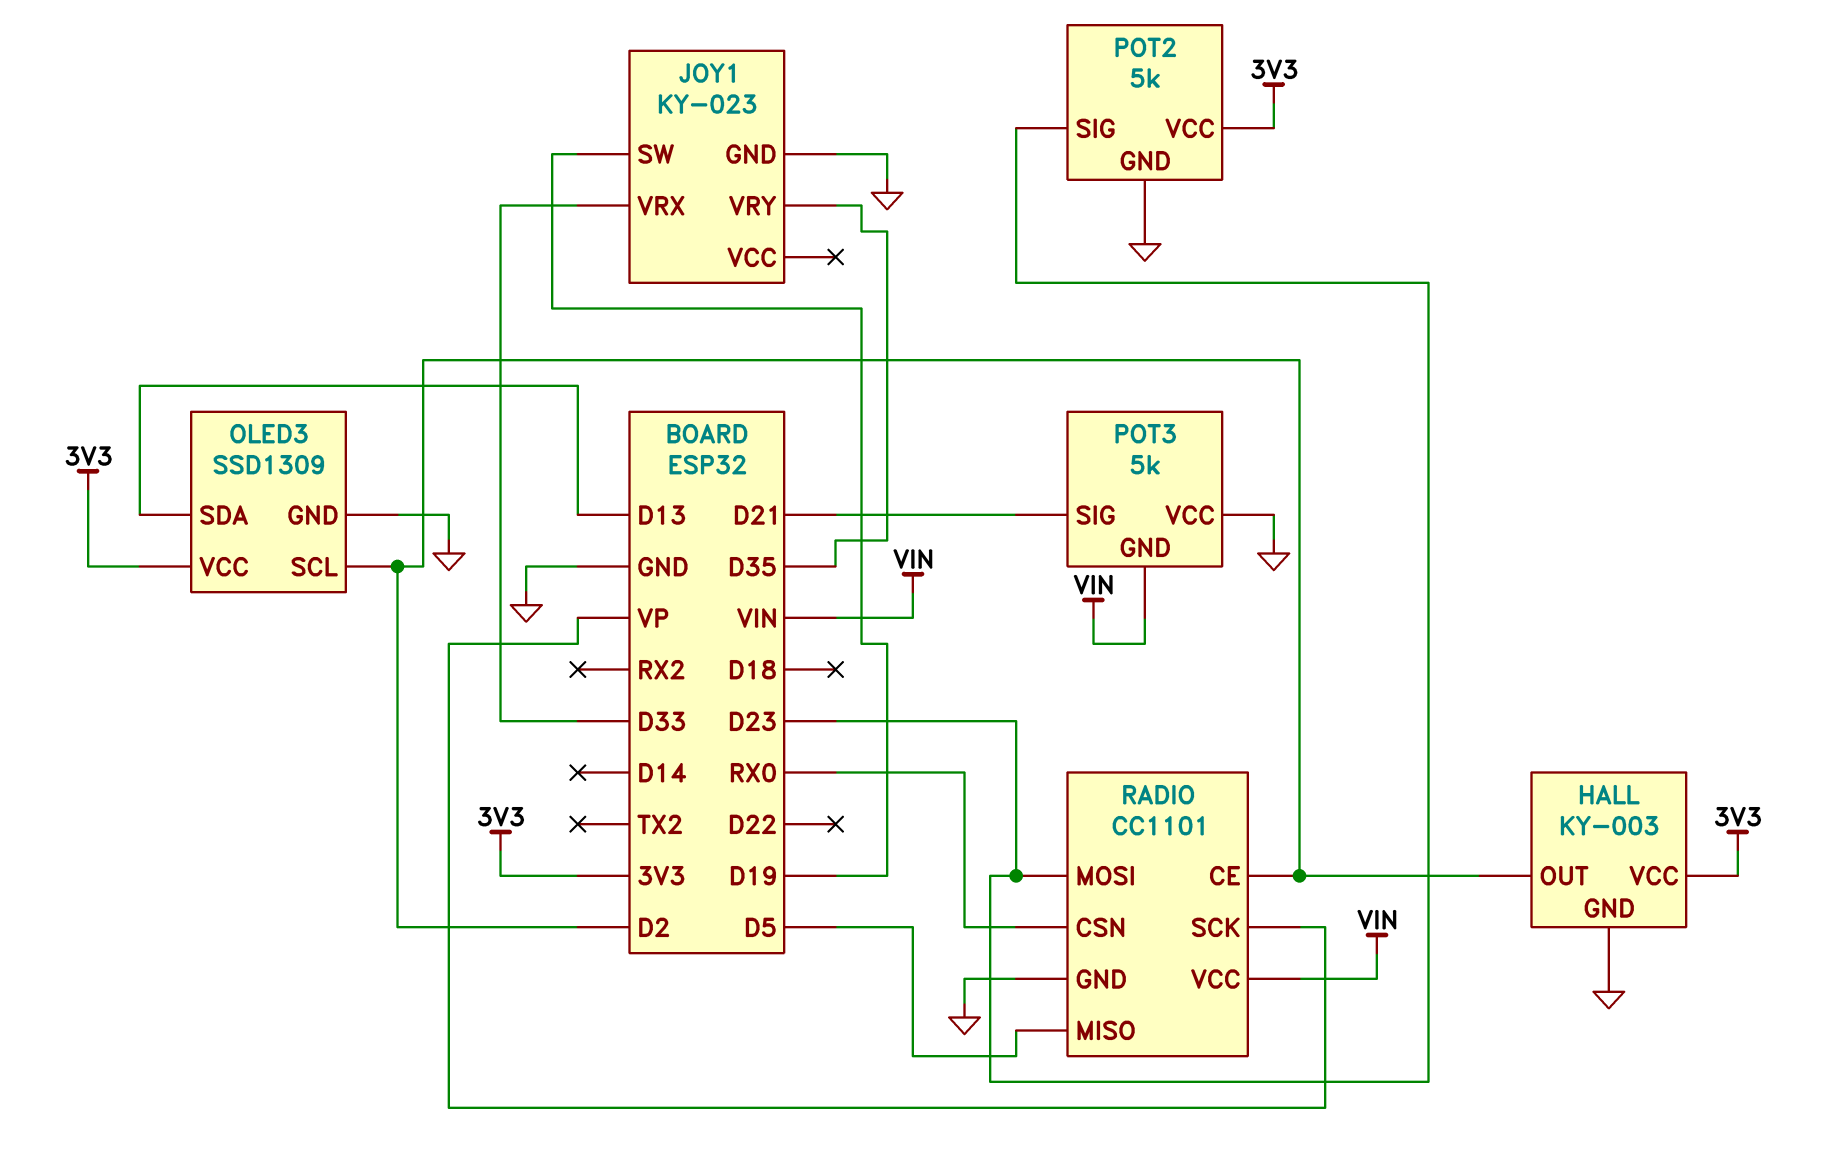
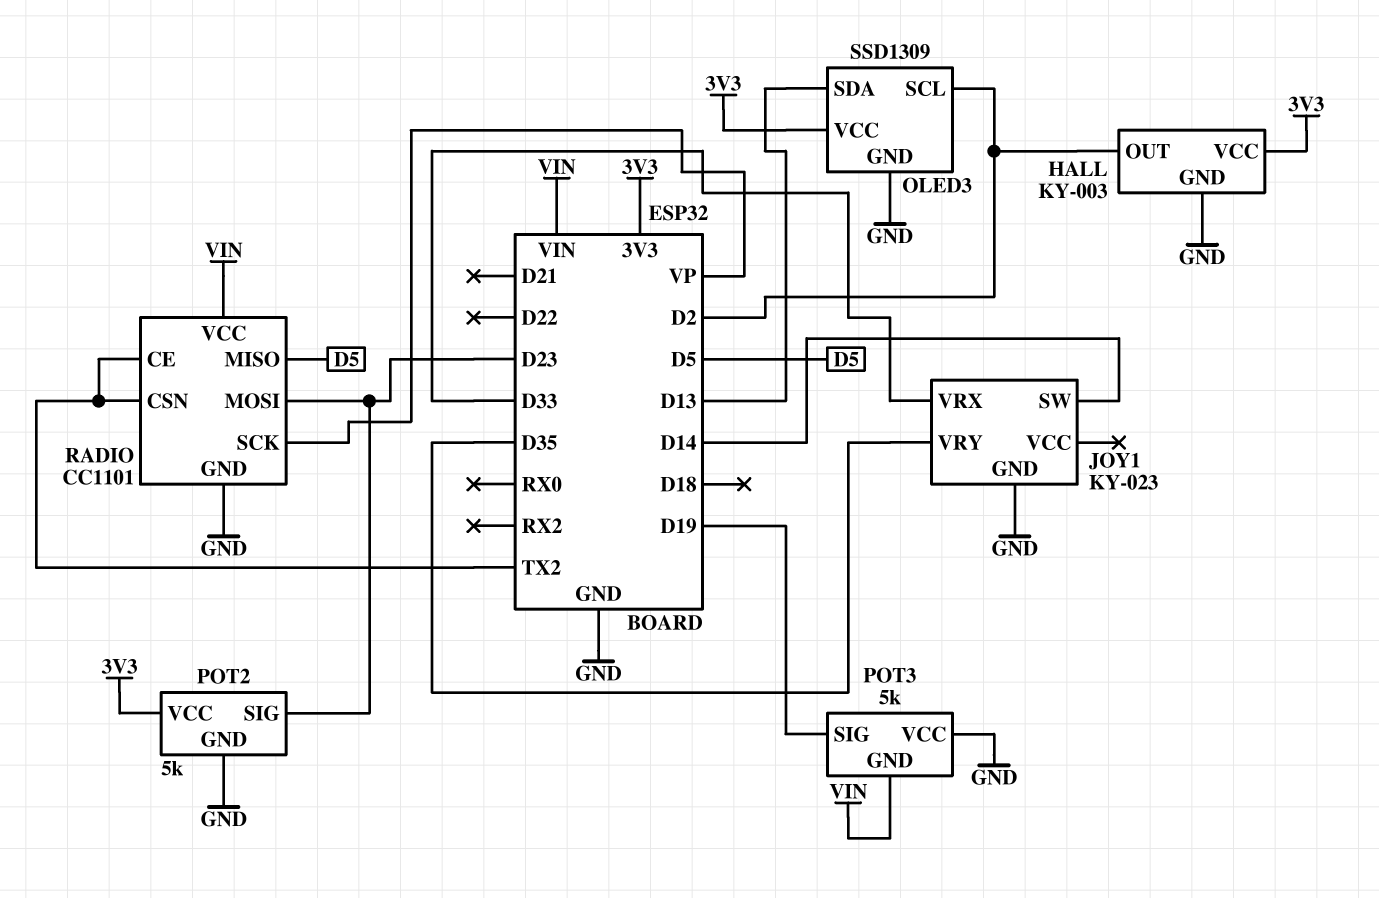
JOY1 pin SW: D19 -> D14
POT3 pin SIG: D21 -> D19
RADIO pin CE: D2 -> TX2
RADIO pin CSN: RX0 -> TX2

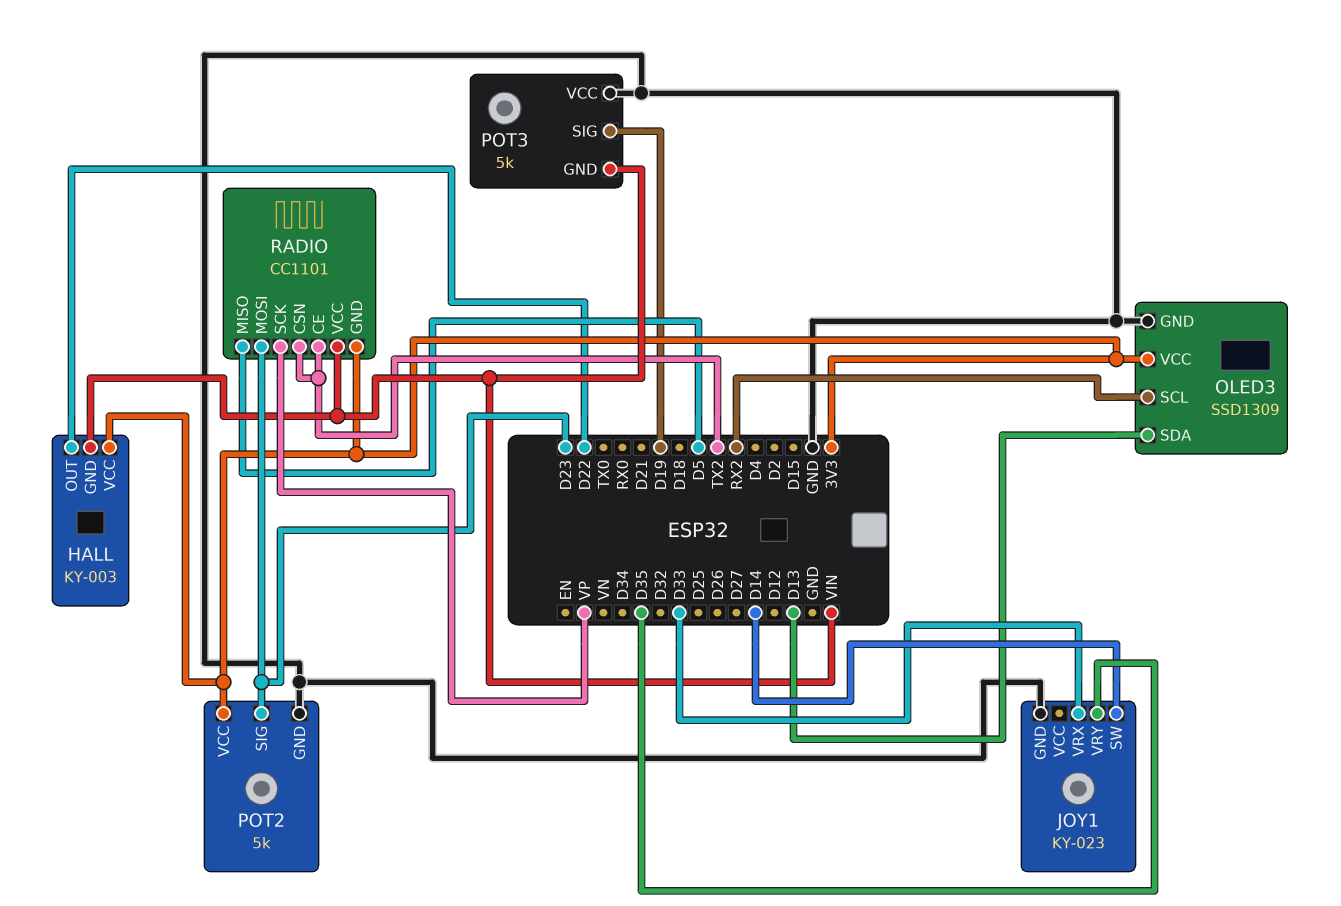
HALL pin GND: GND -> VIN
HALL pin OUT: D2 -> D22
OLED3 pin SCL: D2 -> RX2
RADIO pin GND: GND -> 3V3

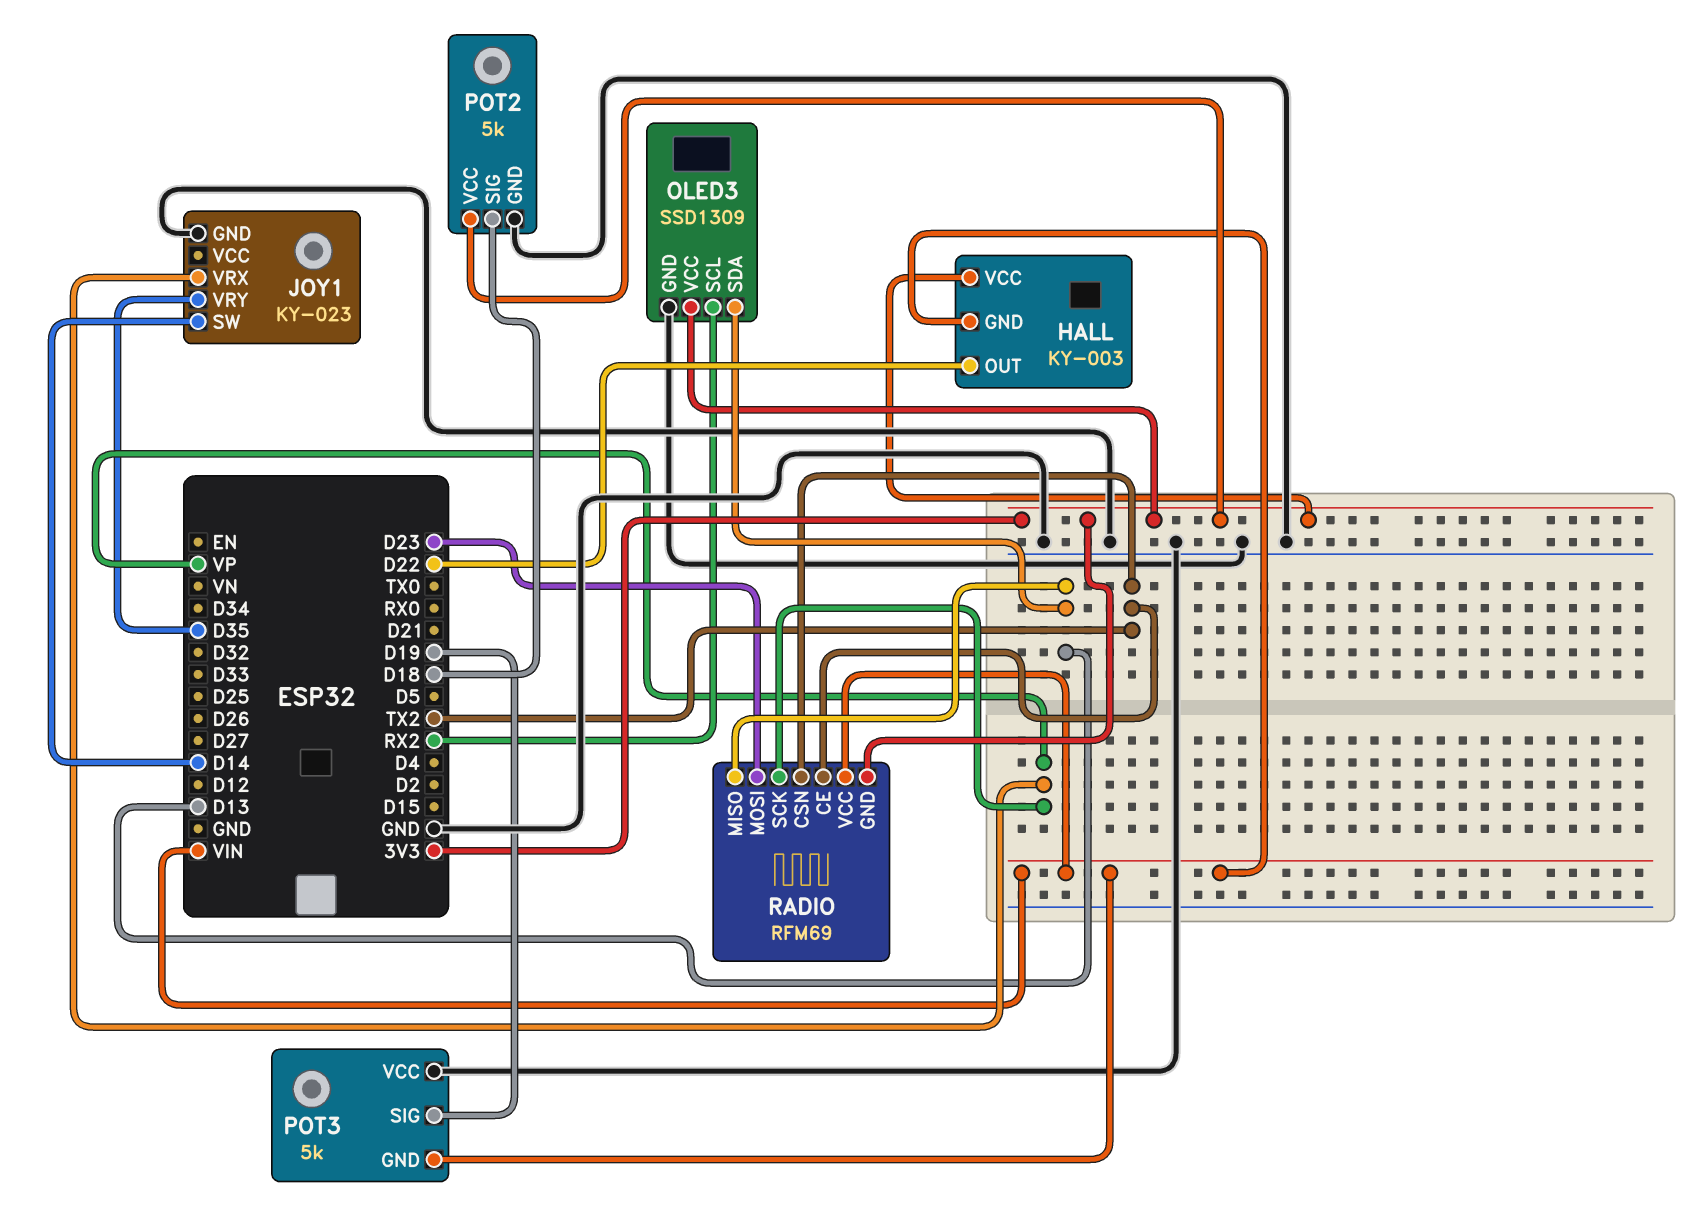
JOY1 pin VRX: D33 -> VP
POT2 pin SIG: D23 -> D18
RADIO: CC1101 -> RFM69
RADIO pin MISO: D5 -> D13

